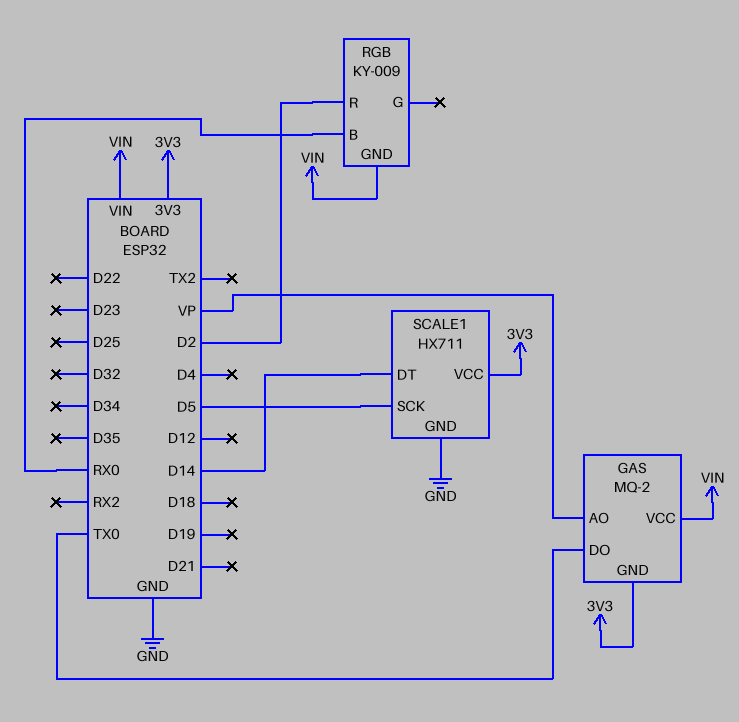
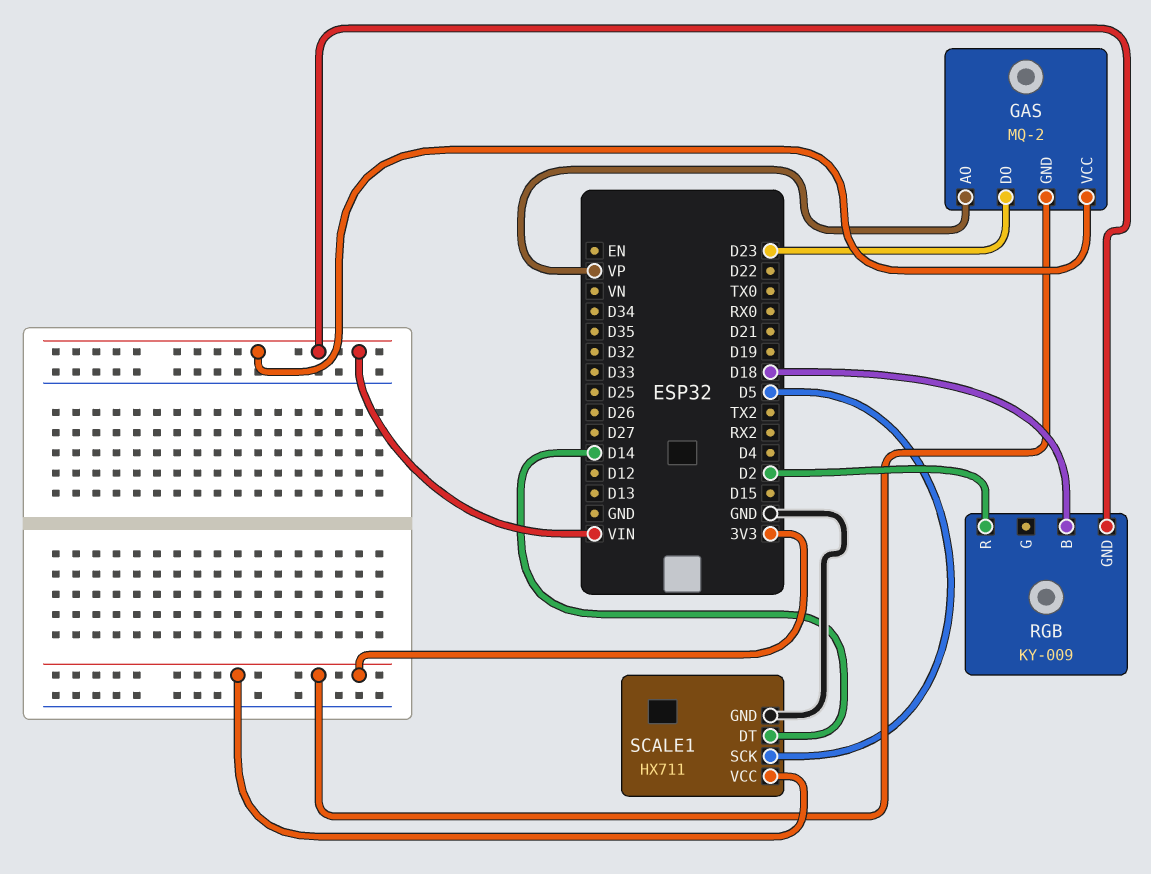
GAS pin DO: TX0 -> D23
RGB pin B: RX0 -> D18

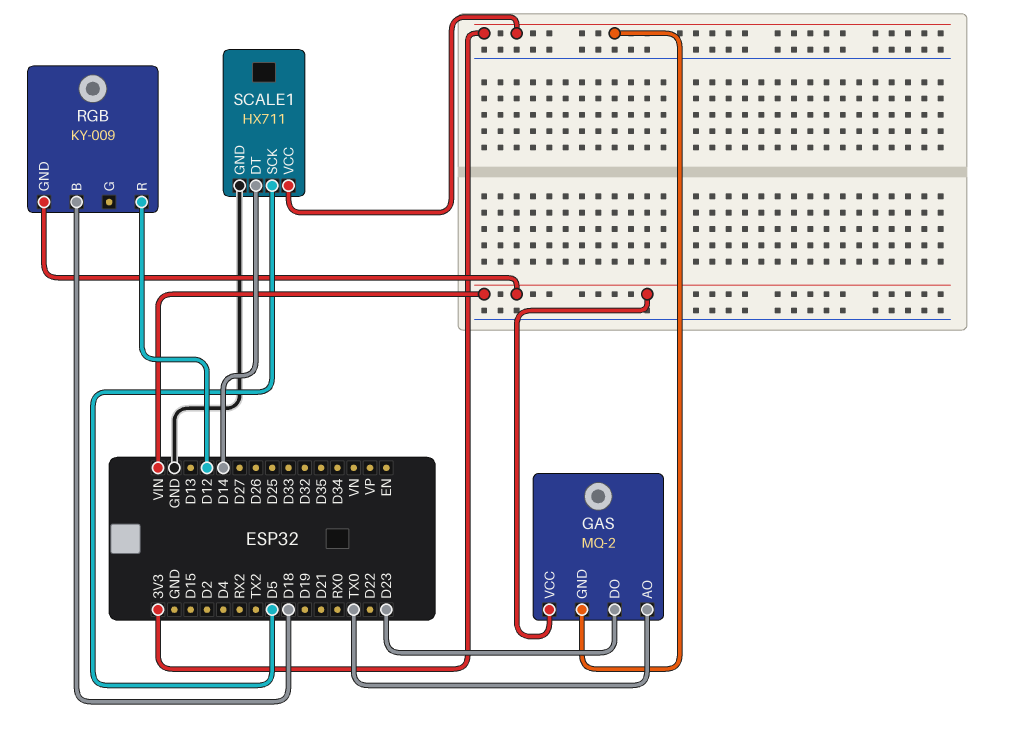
GAS pin AO: VP -> TX0
RGB pin R: D2 -> D12

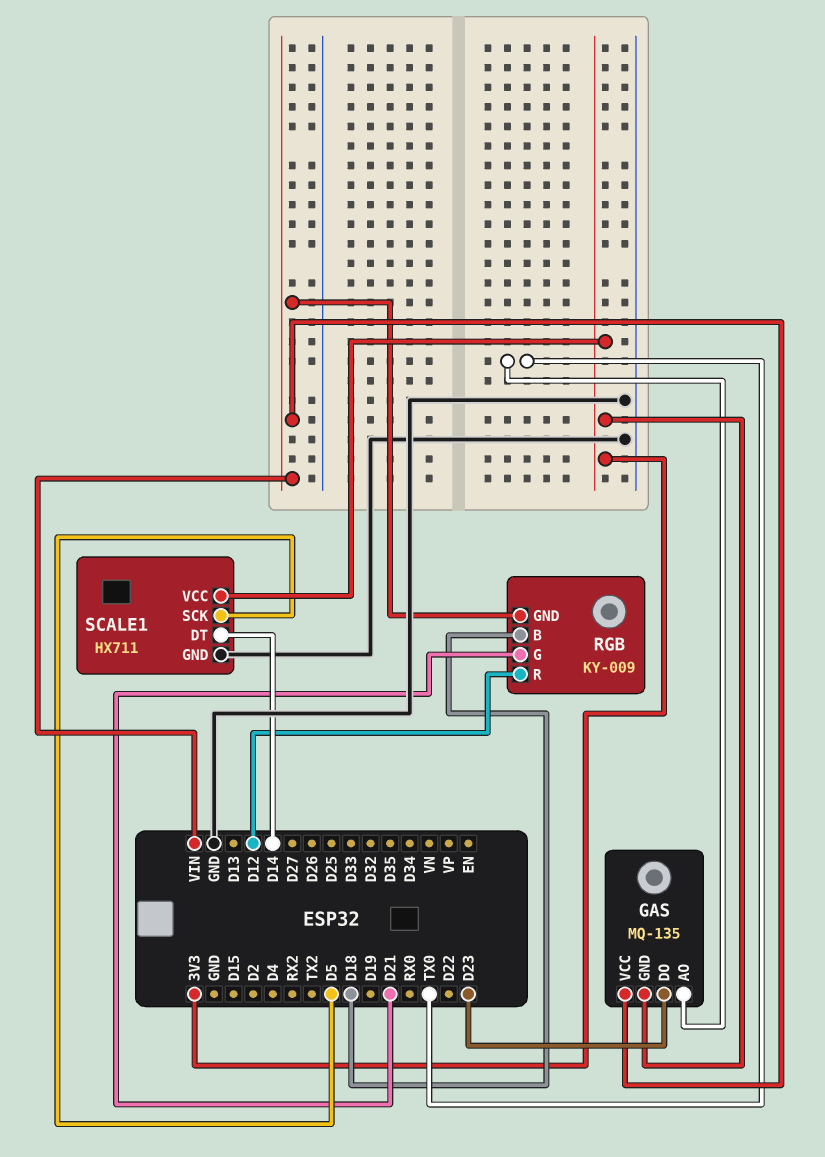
GAS: MQ-2 -> MQ-135
RGB pin G: none -> D21

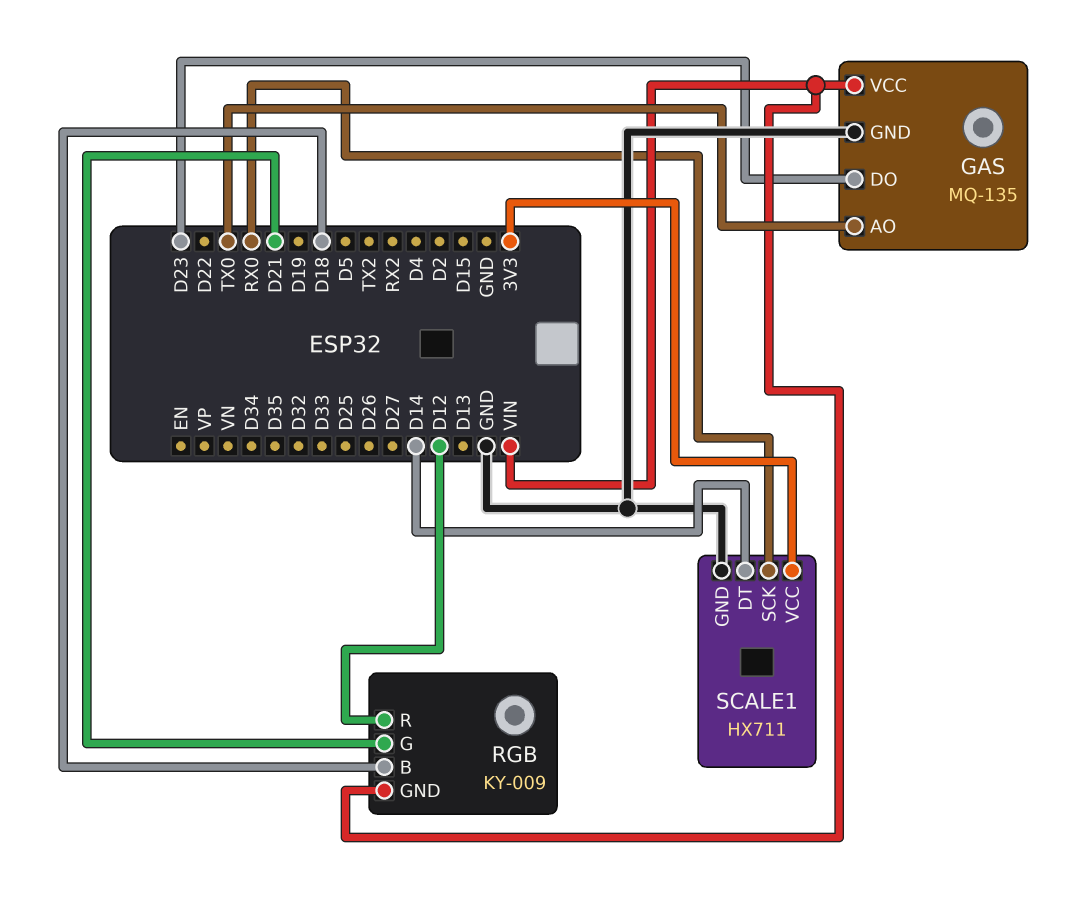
GAS pin GND: 3V3 -> GND
SCALE1 pin SCK: D5 -> RX0

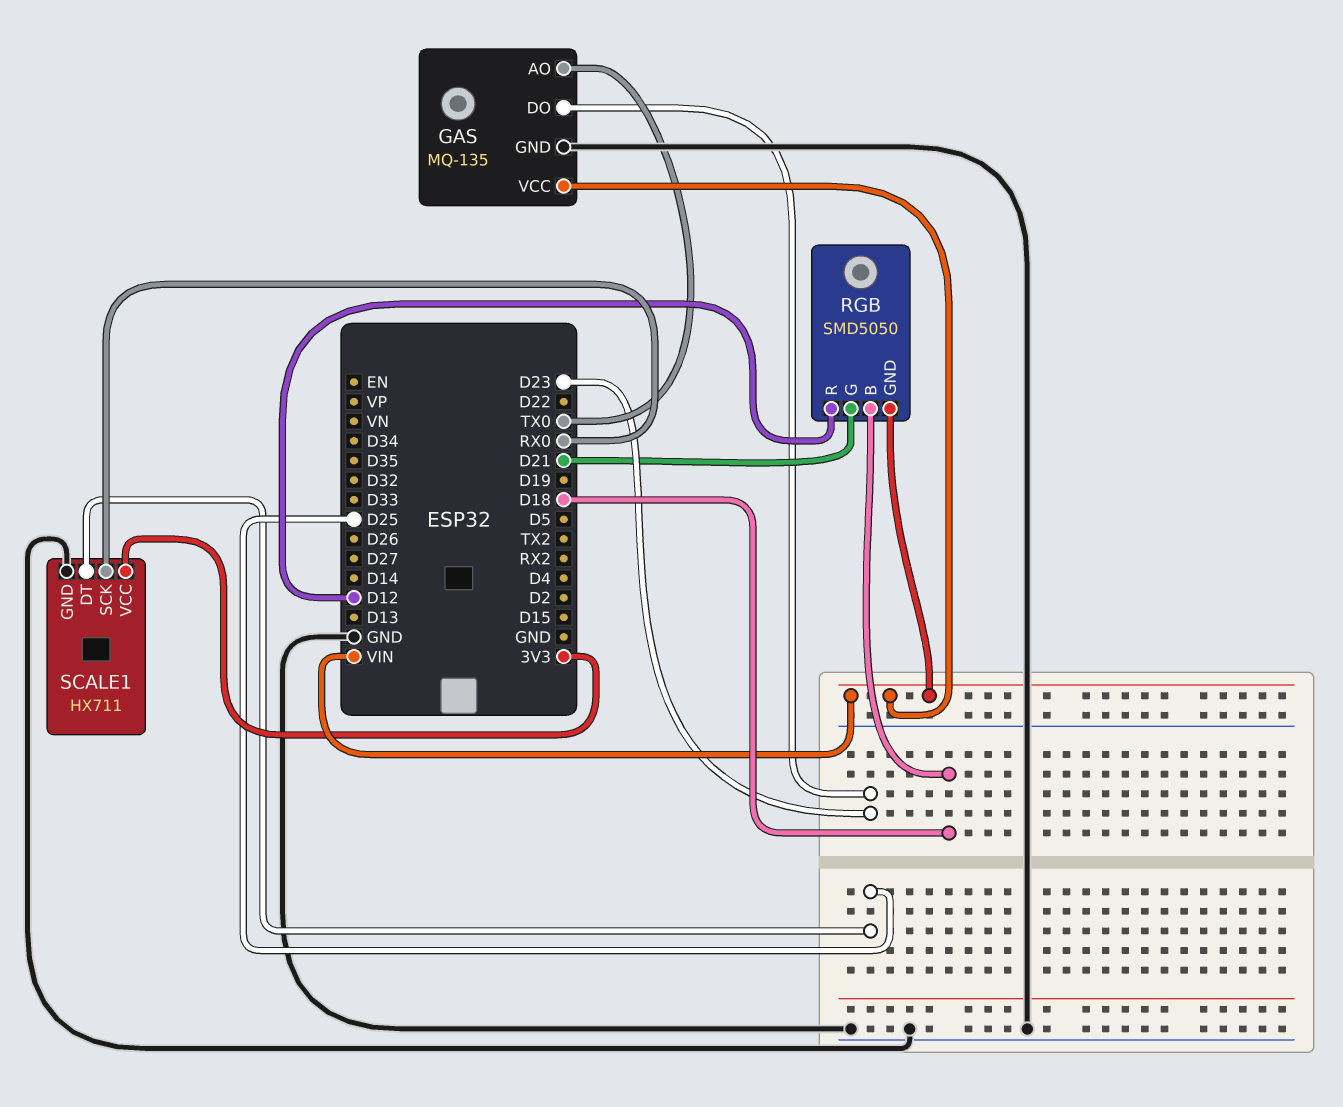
RGB: KY-009 -> SMD5050
SCALE1 pin DT: D14 -> D25

